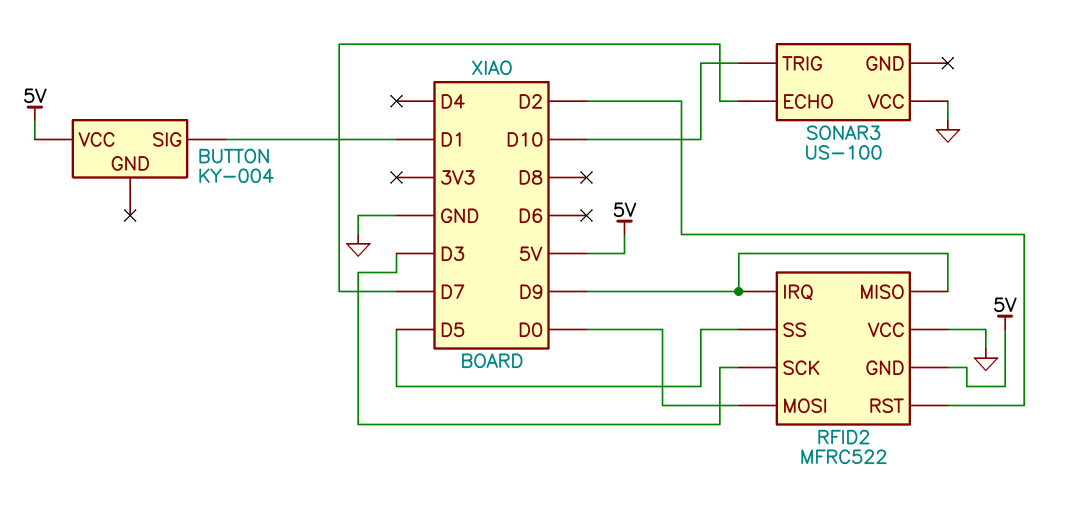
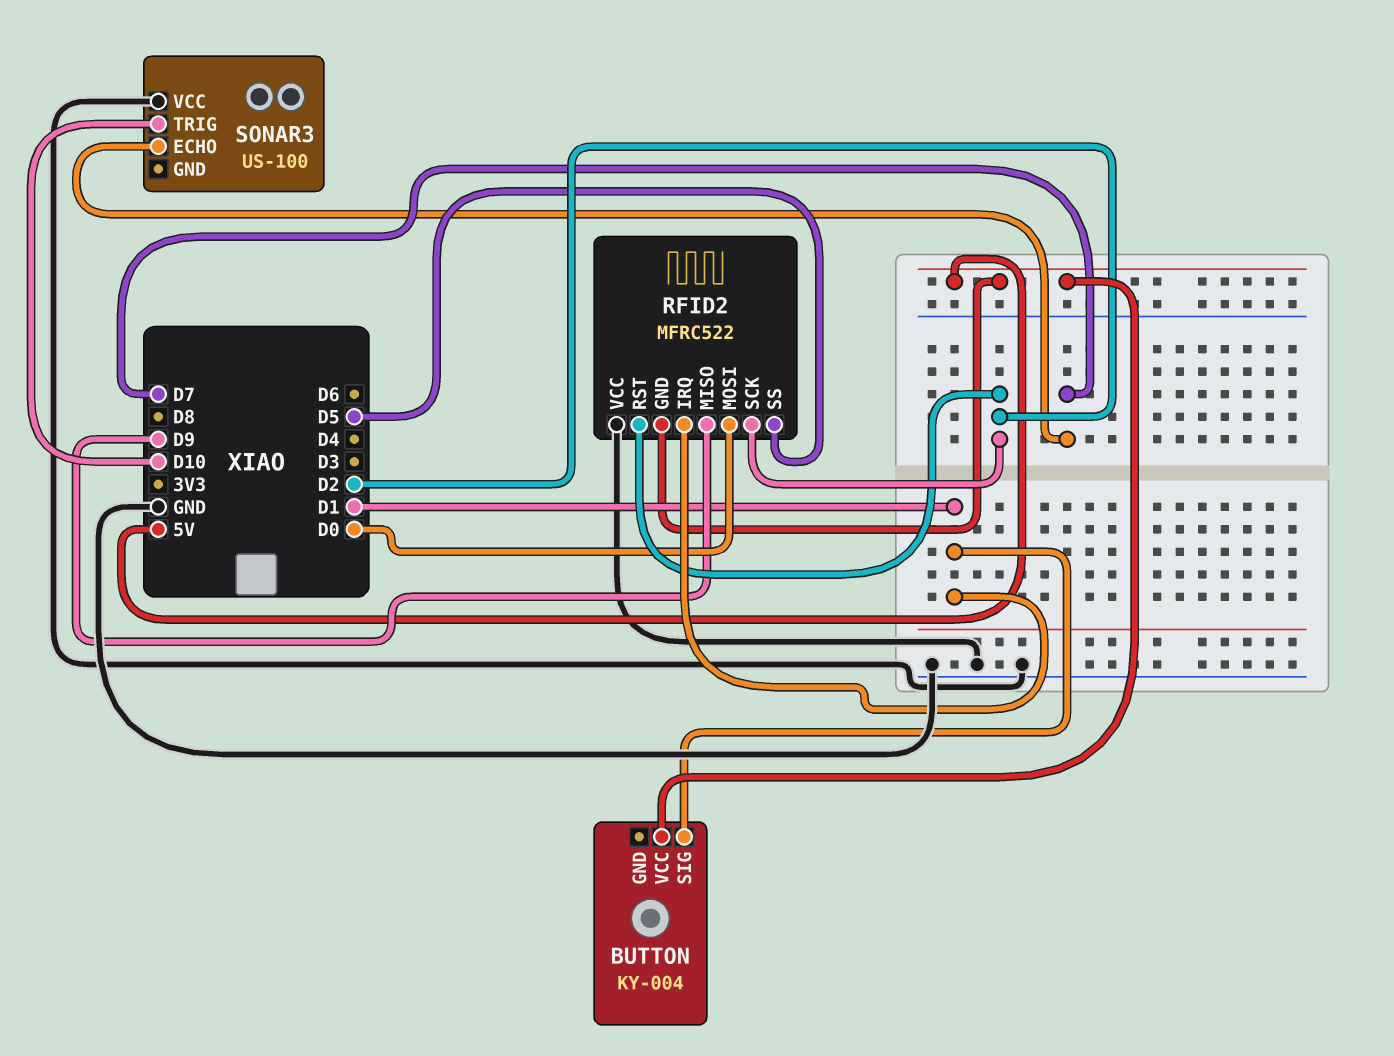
RFID2 pin IRQ: D9 -> D1
RFID2 pin SCK: D3 -> D2

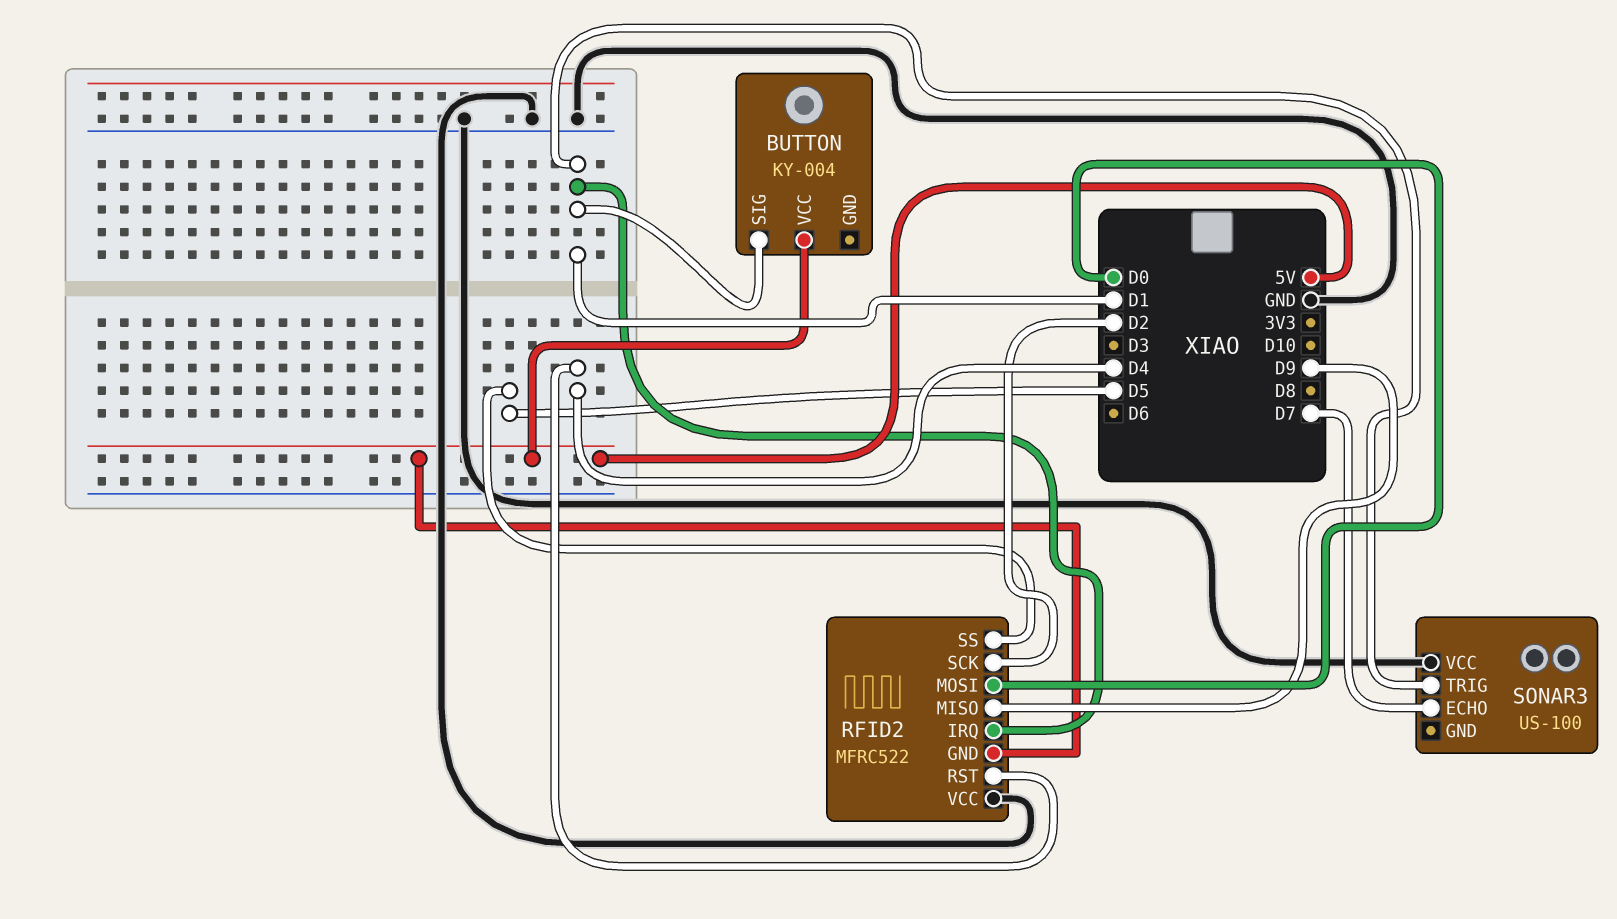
RFID2 pin RST: D2 -> D4
SONAR3 pin TRIG: D10 -> D1

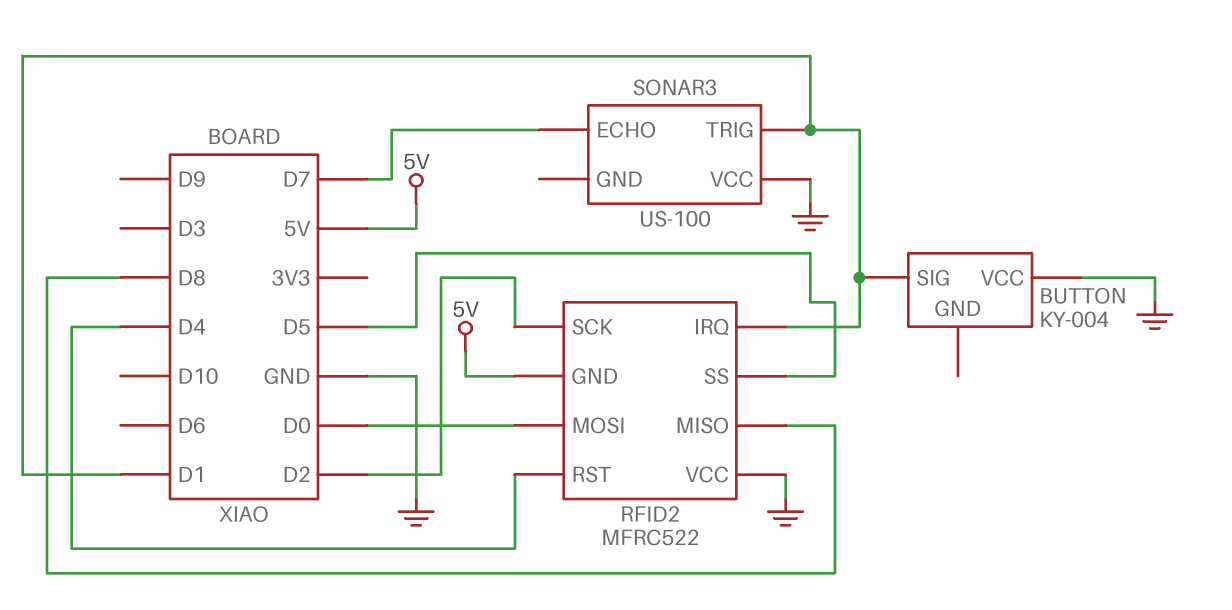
BUTTON pin VCC: 5V -> GND
RFID2 pin MISO: D9 -> D8

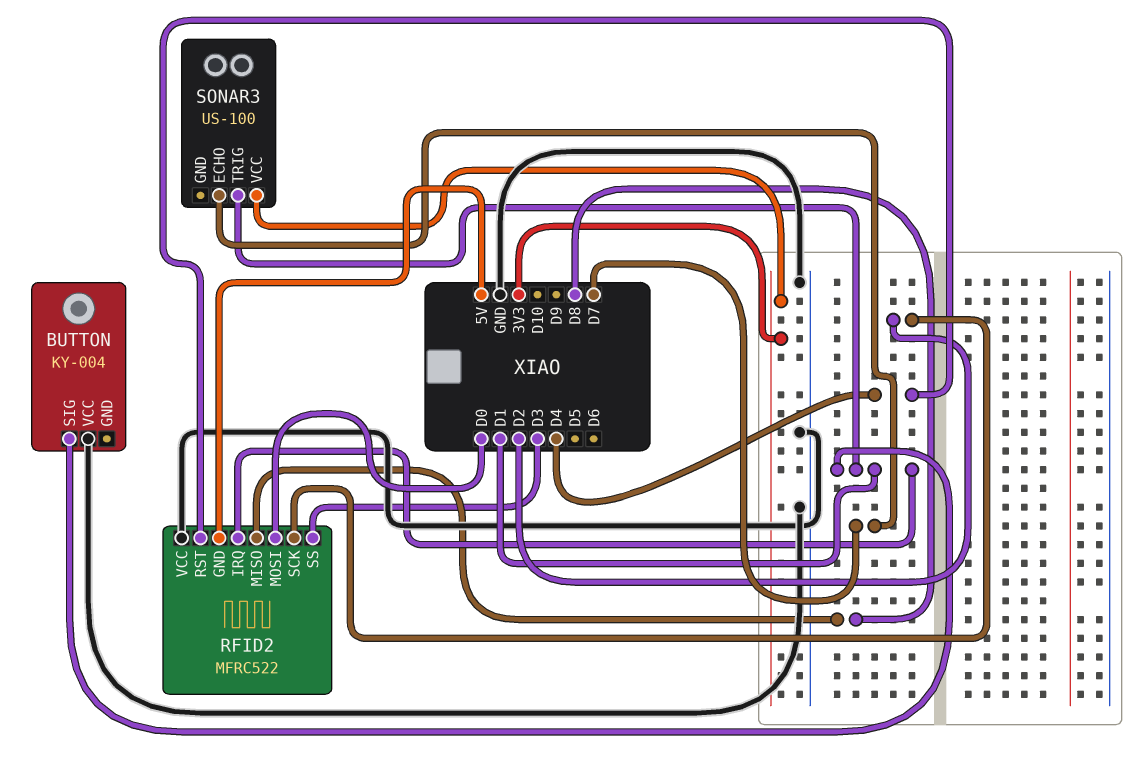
RFID2 pin SS: D5 -> D3
SONAR3 pin VCC: GND -> 3V3

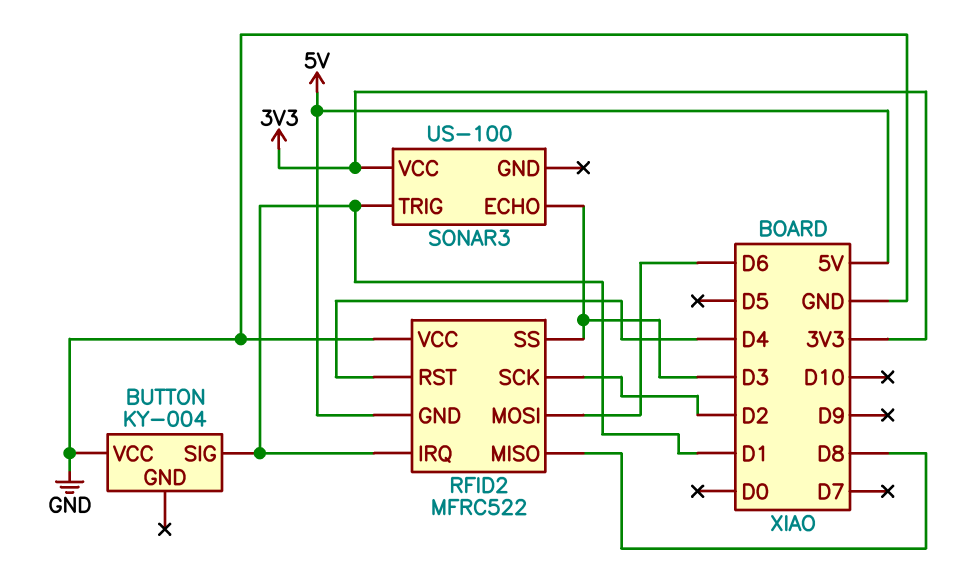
RFID2 pin MOSI: D0 -> D6
SONAR3 pin ECHO: D7 -> D3

